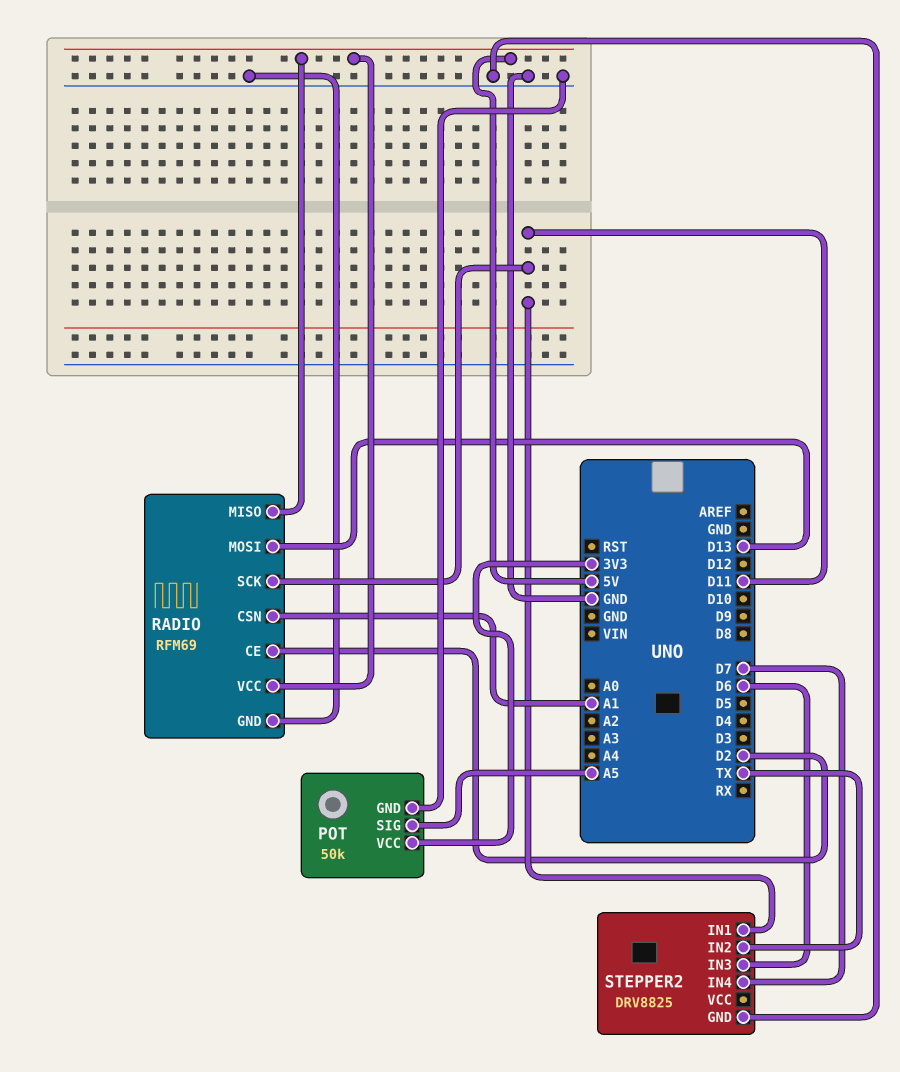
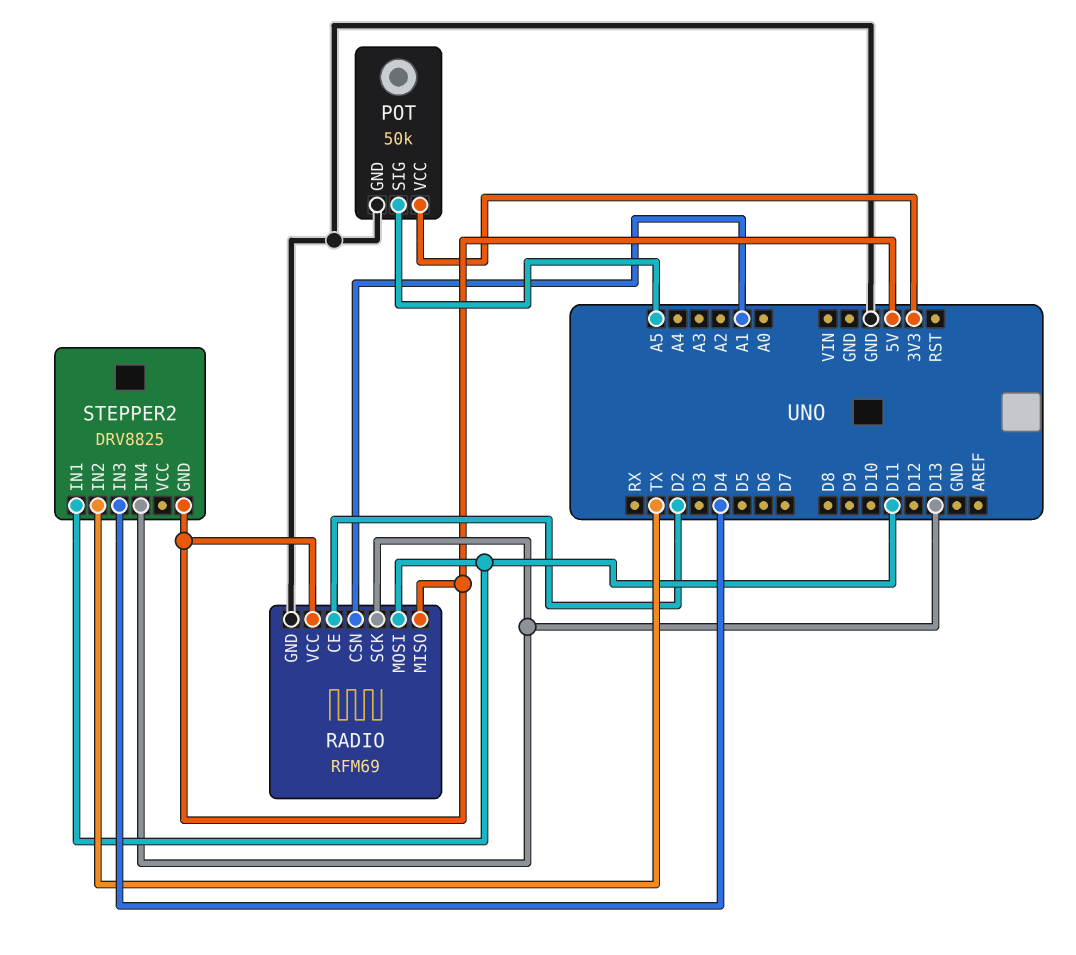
RADIO pin MOSI: D13 -> D11
RADIO pin SCK: D11 -> D13
STEPPER2 pin GND: GND -> 5V
STEPPER2 pin IN3: D6 -> D4
STEPPER2 pin IN4: D7 -> D13

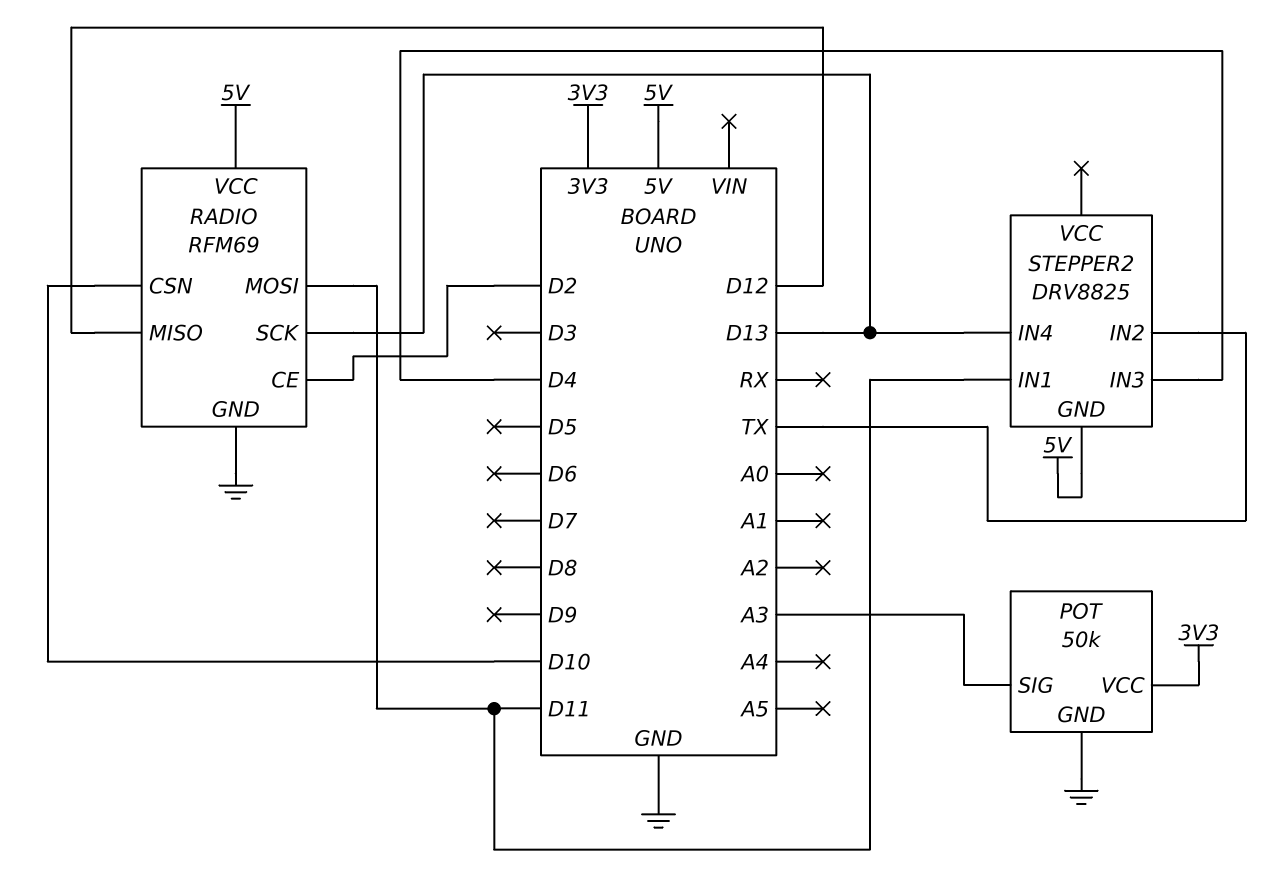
POT pin SIG: A5 -> A3
RADIO pin CSN: A1 -> D10
RADIO pin MISO: 5V -> D12

